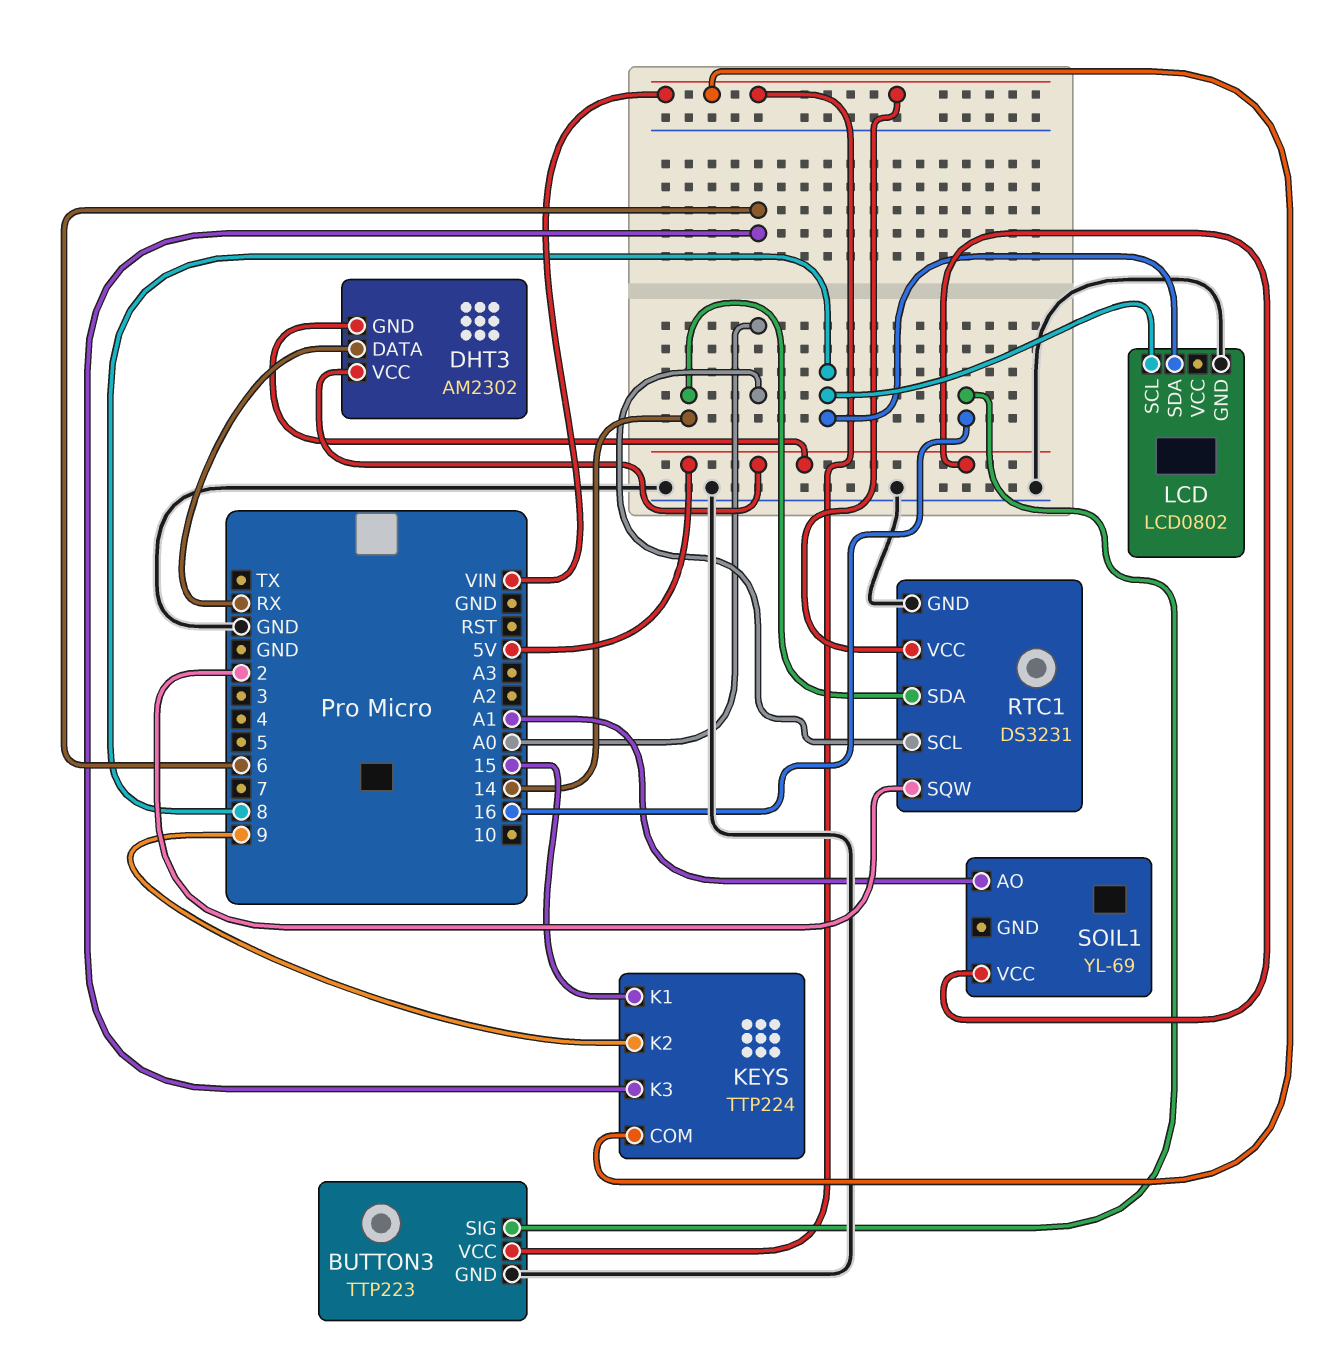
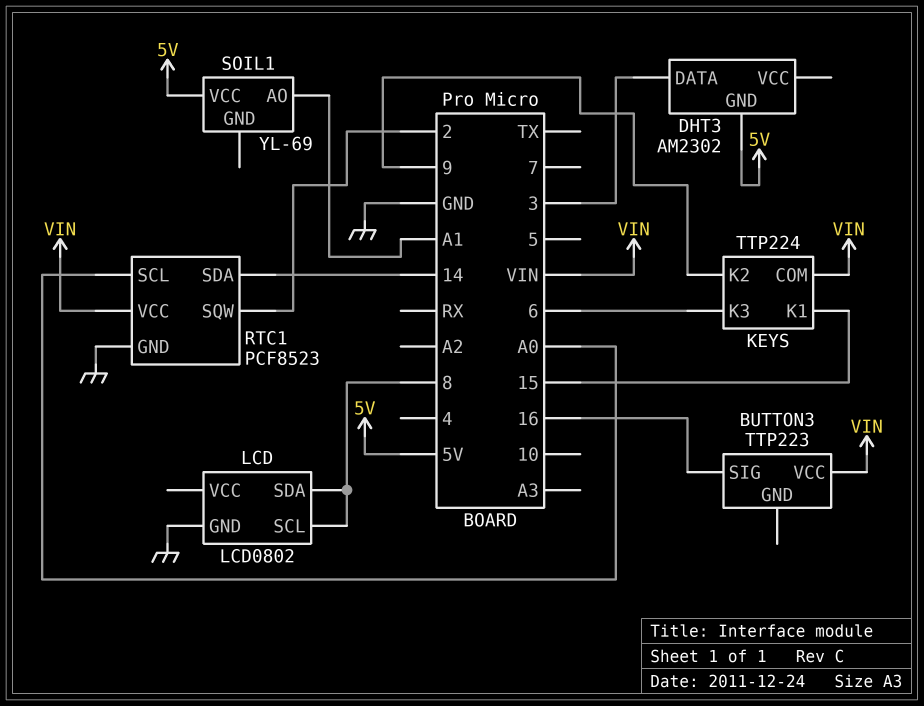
BUTTON3 pin GND: GND -> none
DHT3 pin DATA: RX -> 3
DHT3 pin VCC: 5V -> none
RTC1: DS3231 -> PCF8523

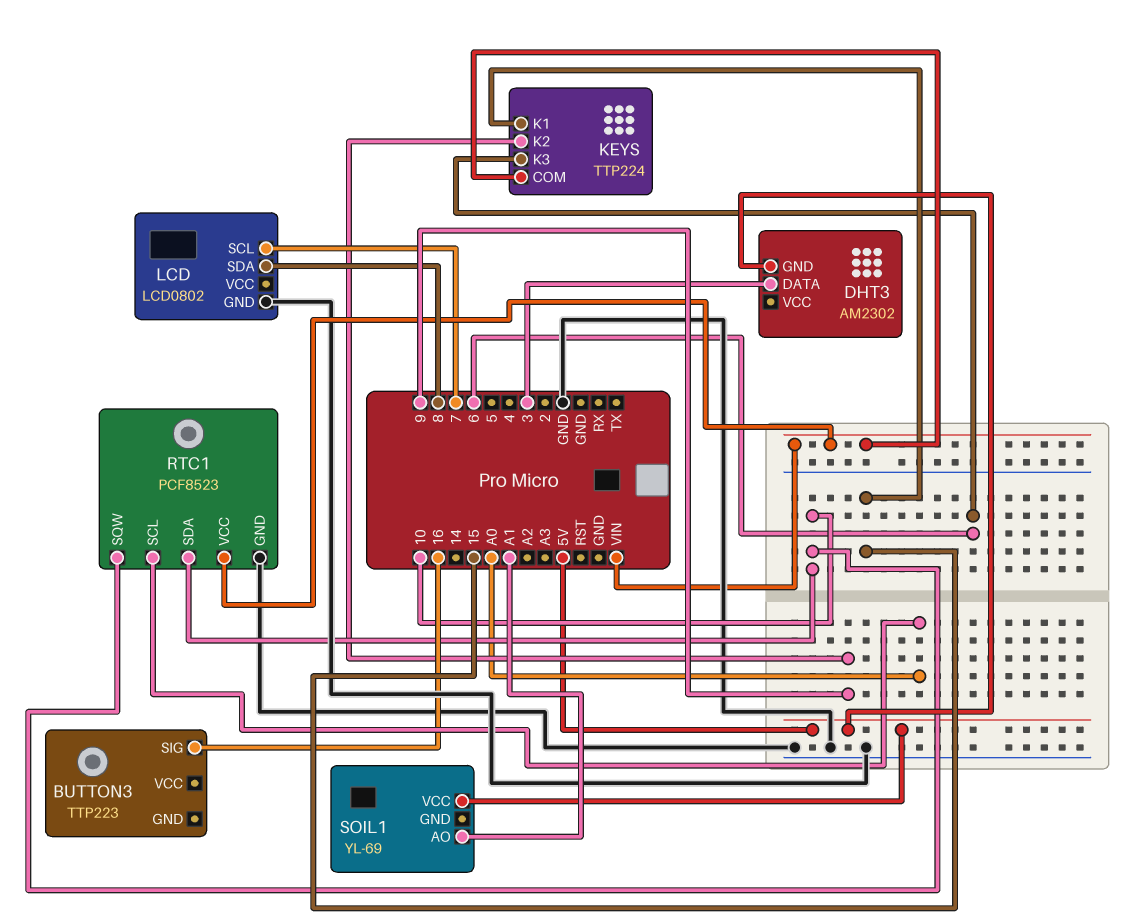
BUTTON3 pin VCC: VIN -> none
LCD pin SCL: 8 -> 7
RTC1 pin SDA: 14 -> 10
RTC1 pin SQW: 2 -> 10

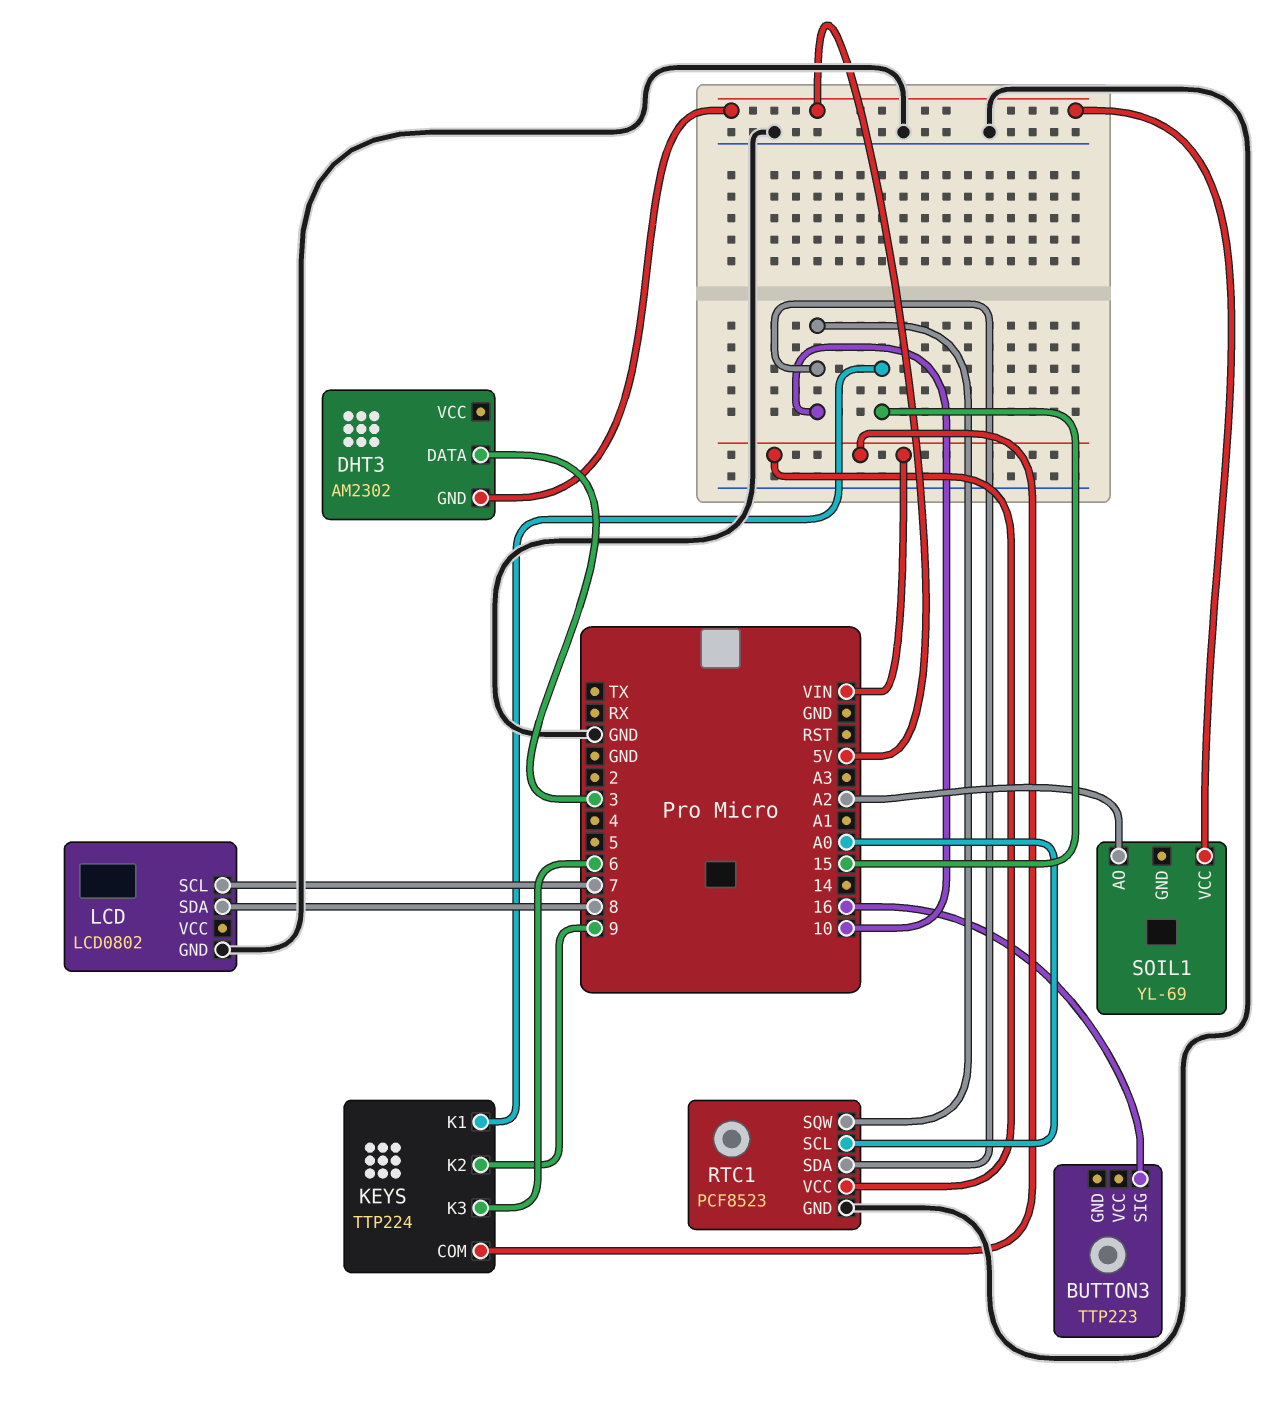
SOIL1 pin AO: A1 -> A2

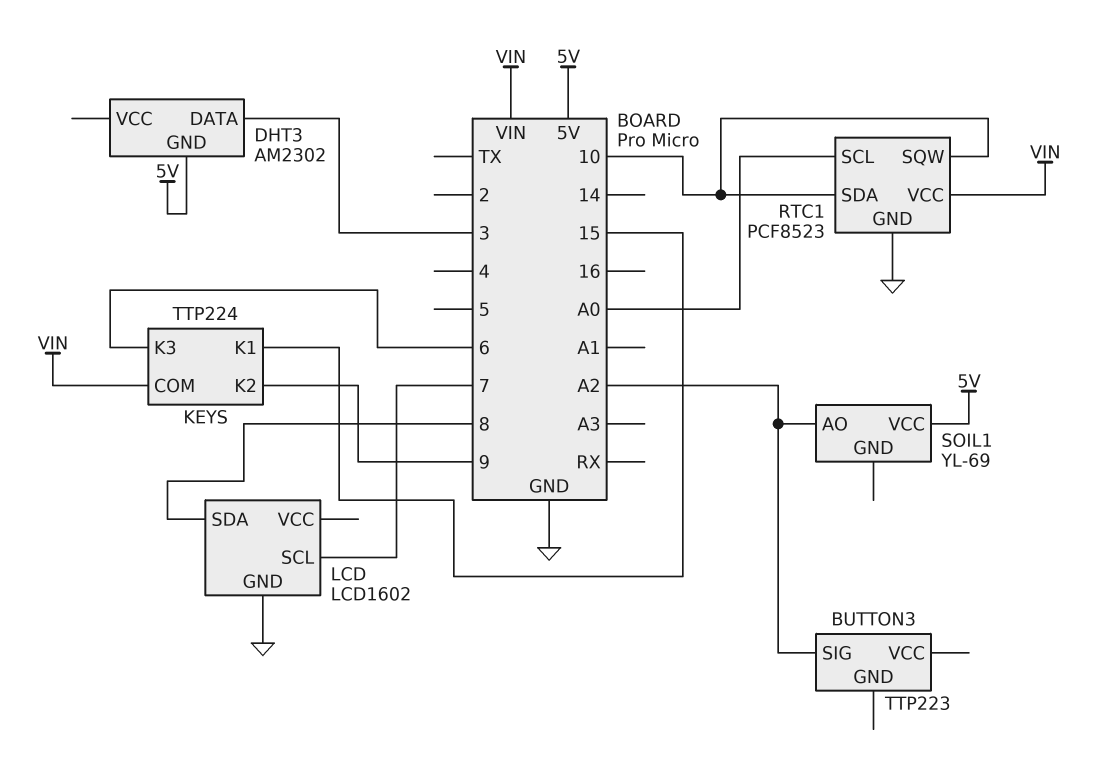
BUTTON3 pin SIG: 16 -> A2
LCD: LCD0802 -> LCD1602

